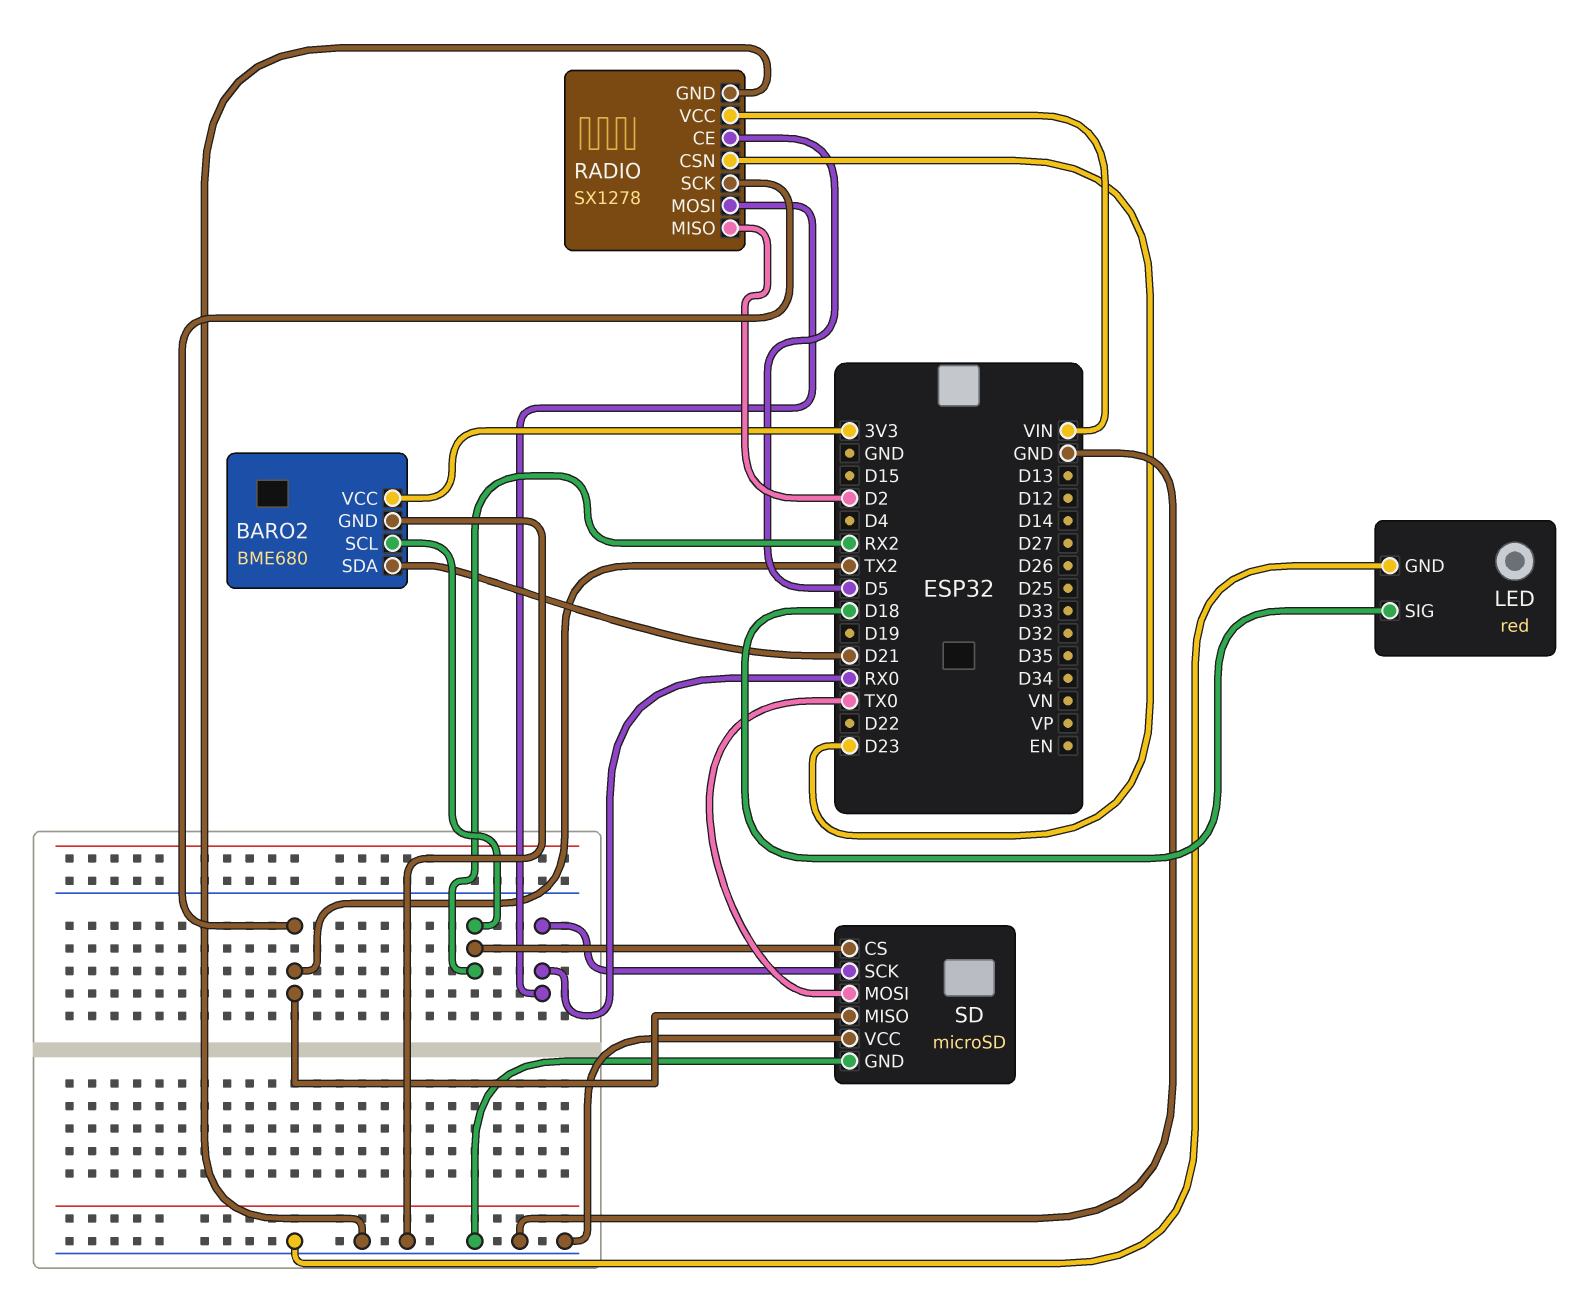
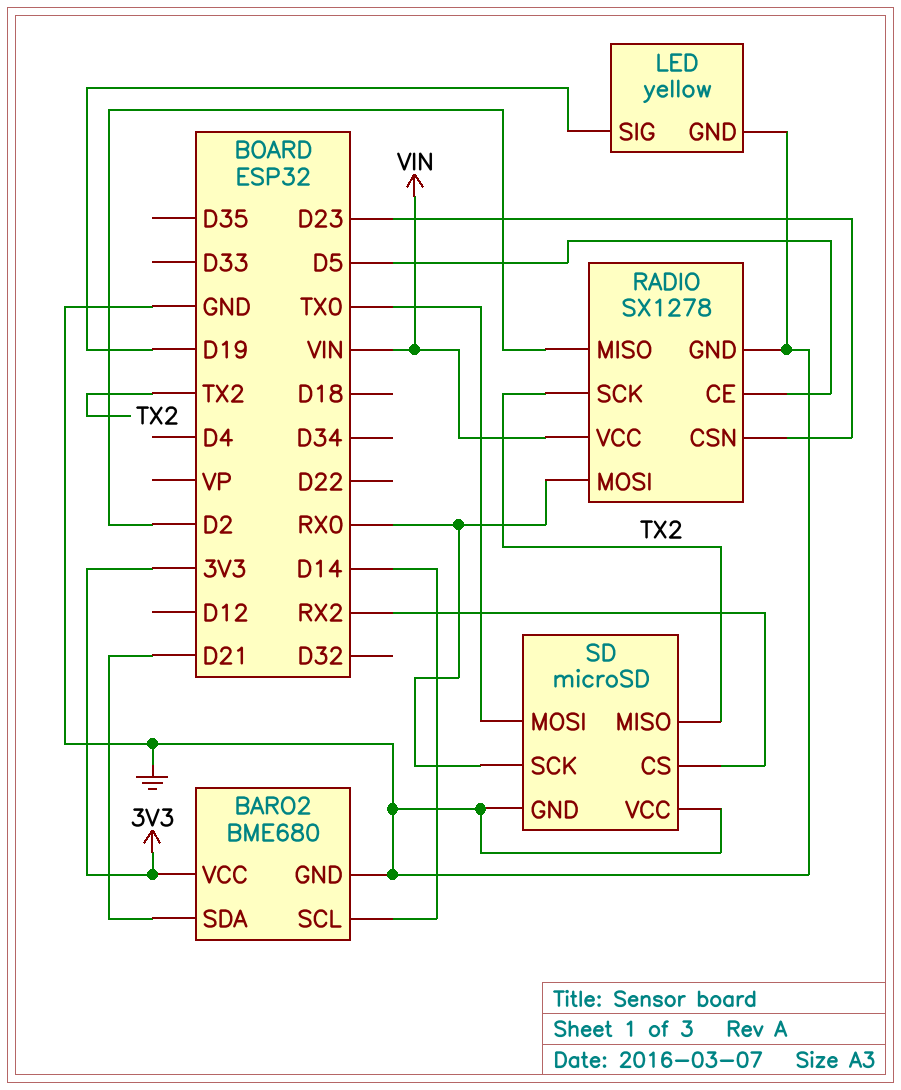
BARO2 pin SCL: RX2 -> D14
LED: red -> yellow
LED pin SIG: D18 -> D19

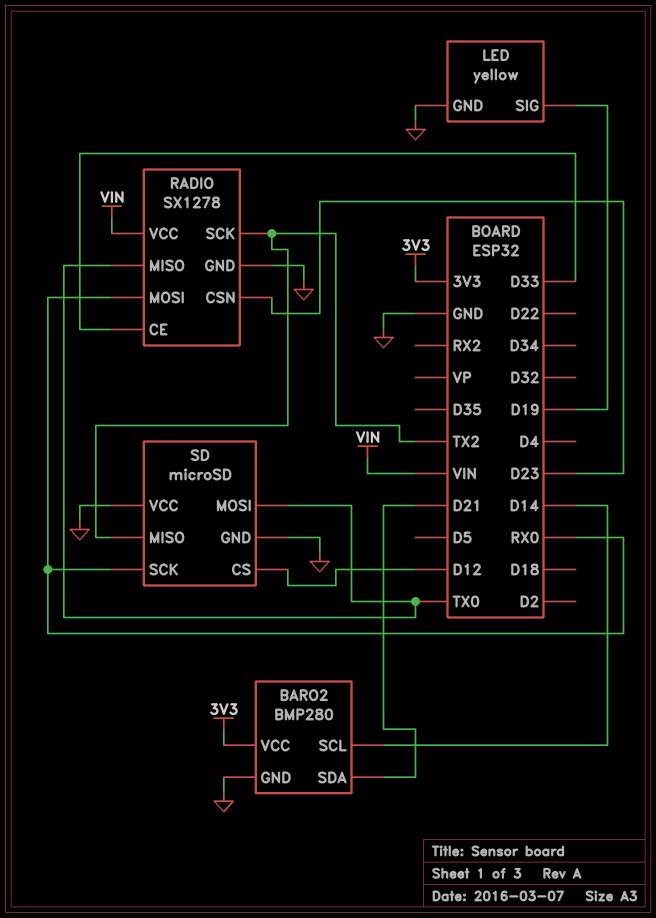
BARO2: BME680 -> BMP280
RADIO pin CE: D5 -> D33
RADIO pin MISO: D2 -> TX0
SD pin CS: RX2 -> D12

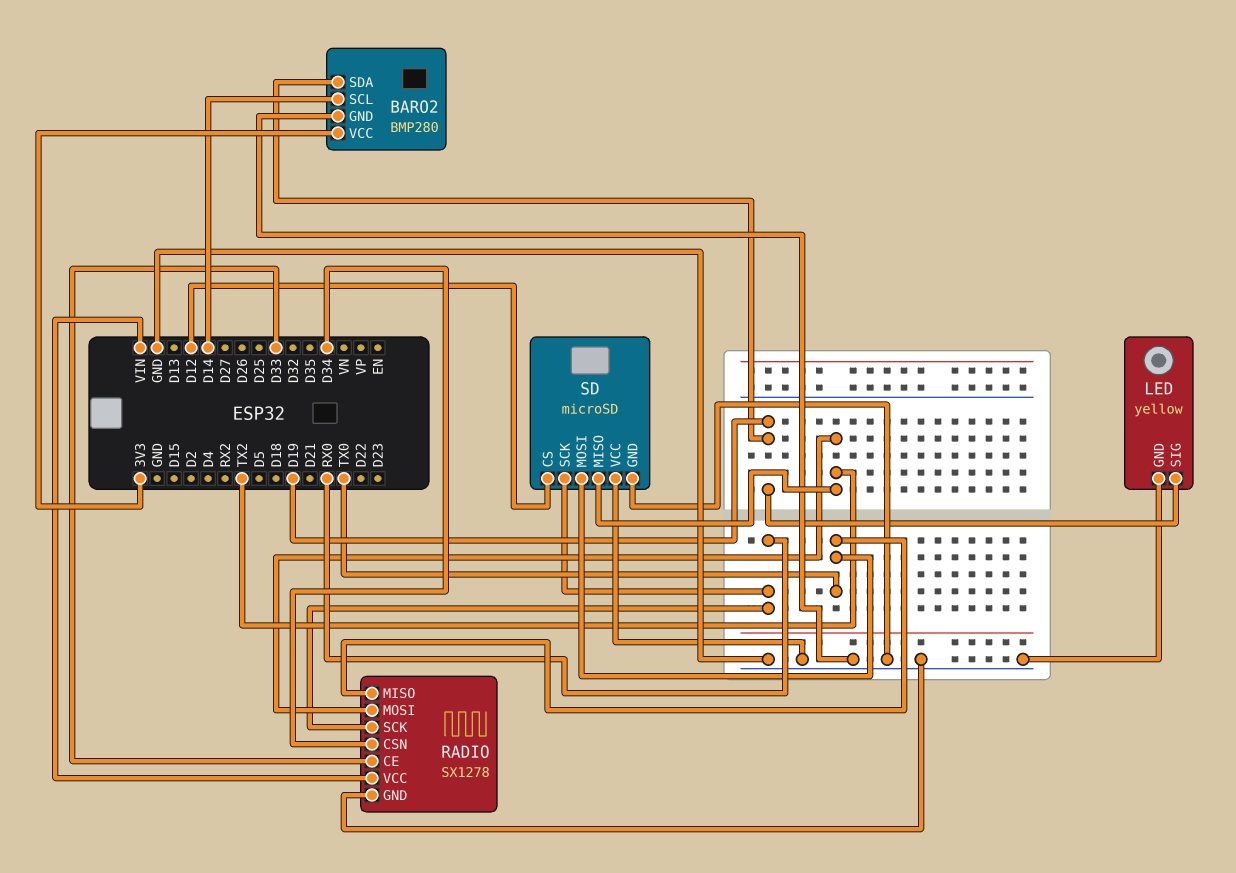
BARO2 pin SDA: D21 -> D19
RADIO pin CSN: D23 -> D34
RADIO pin MOSI: RX0 -> TX2
RADIO pin SCK: TX2 -> RX0

